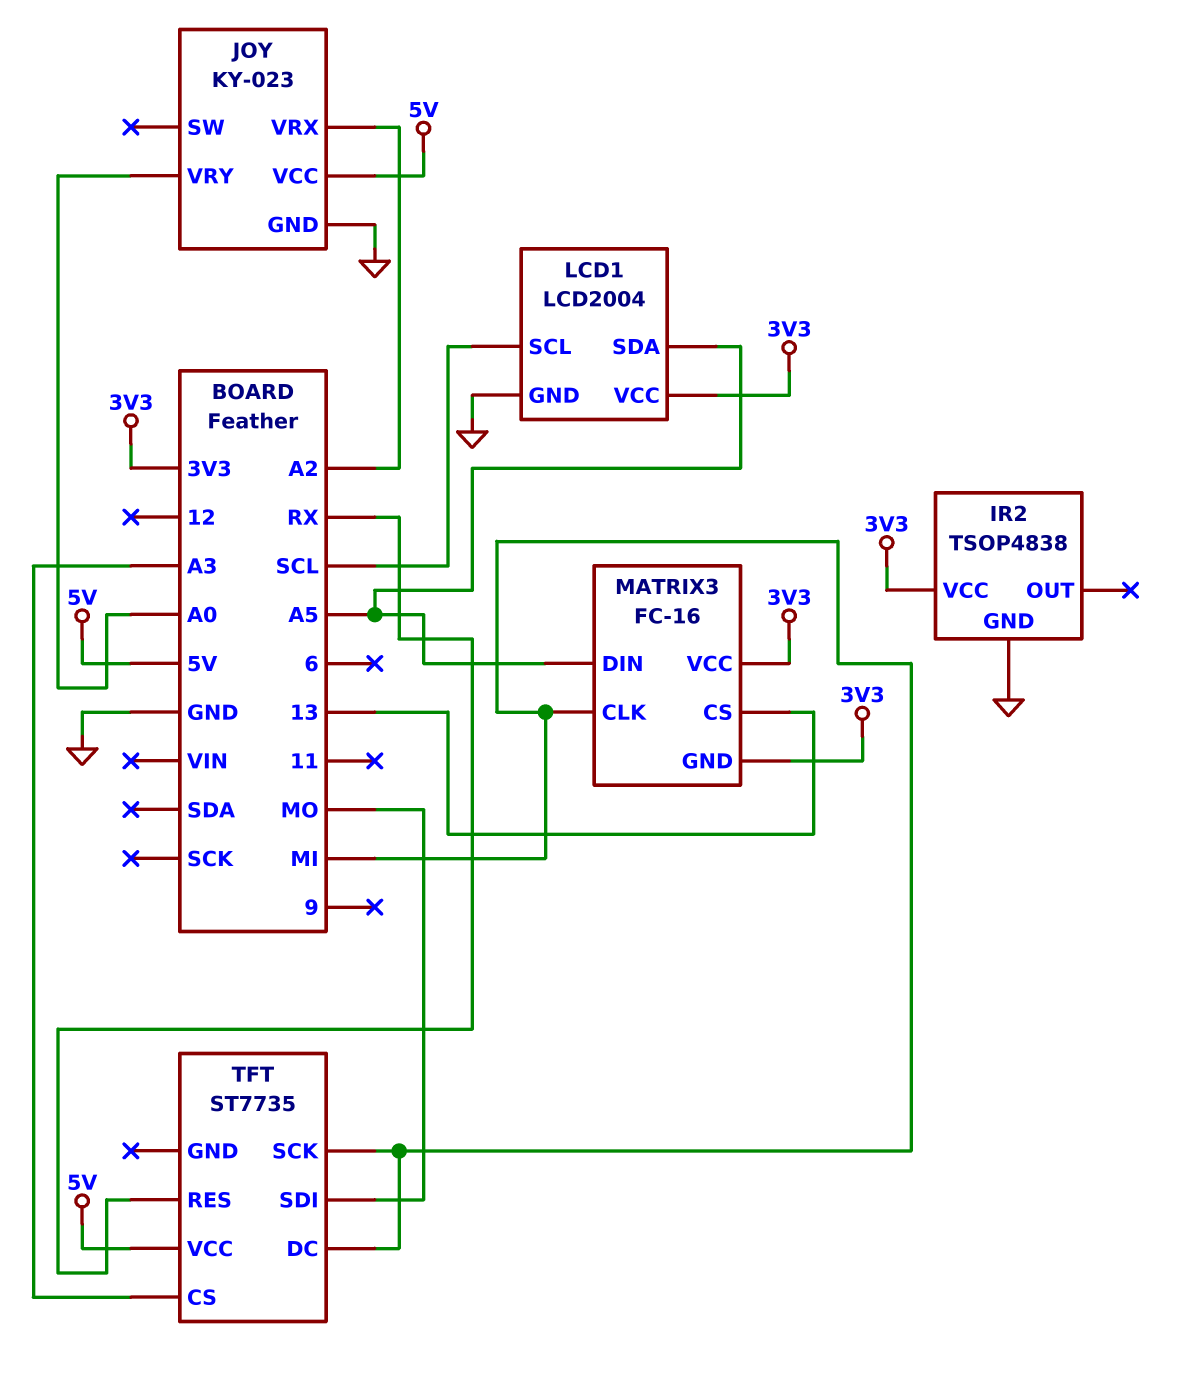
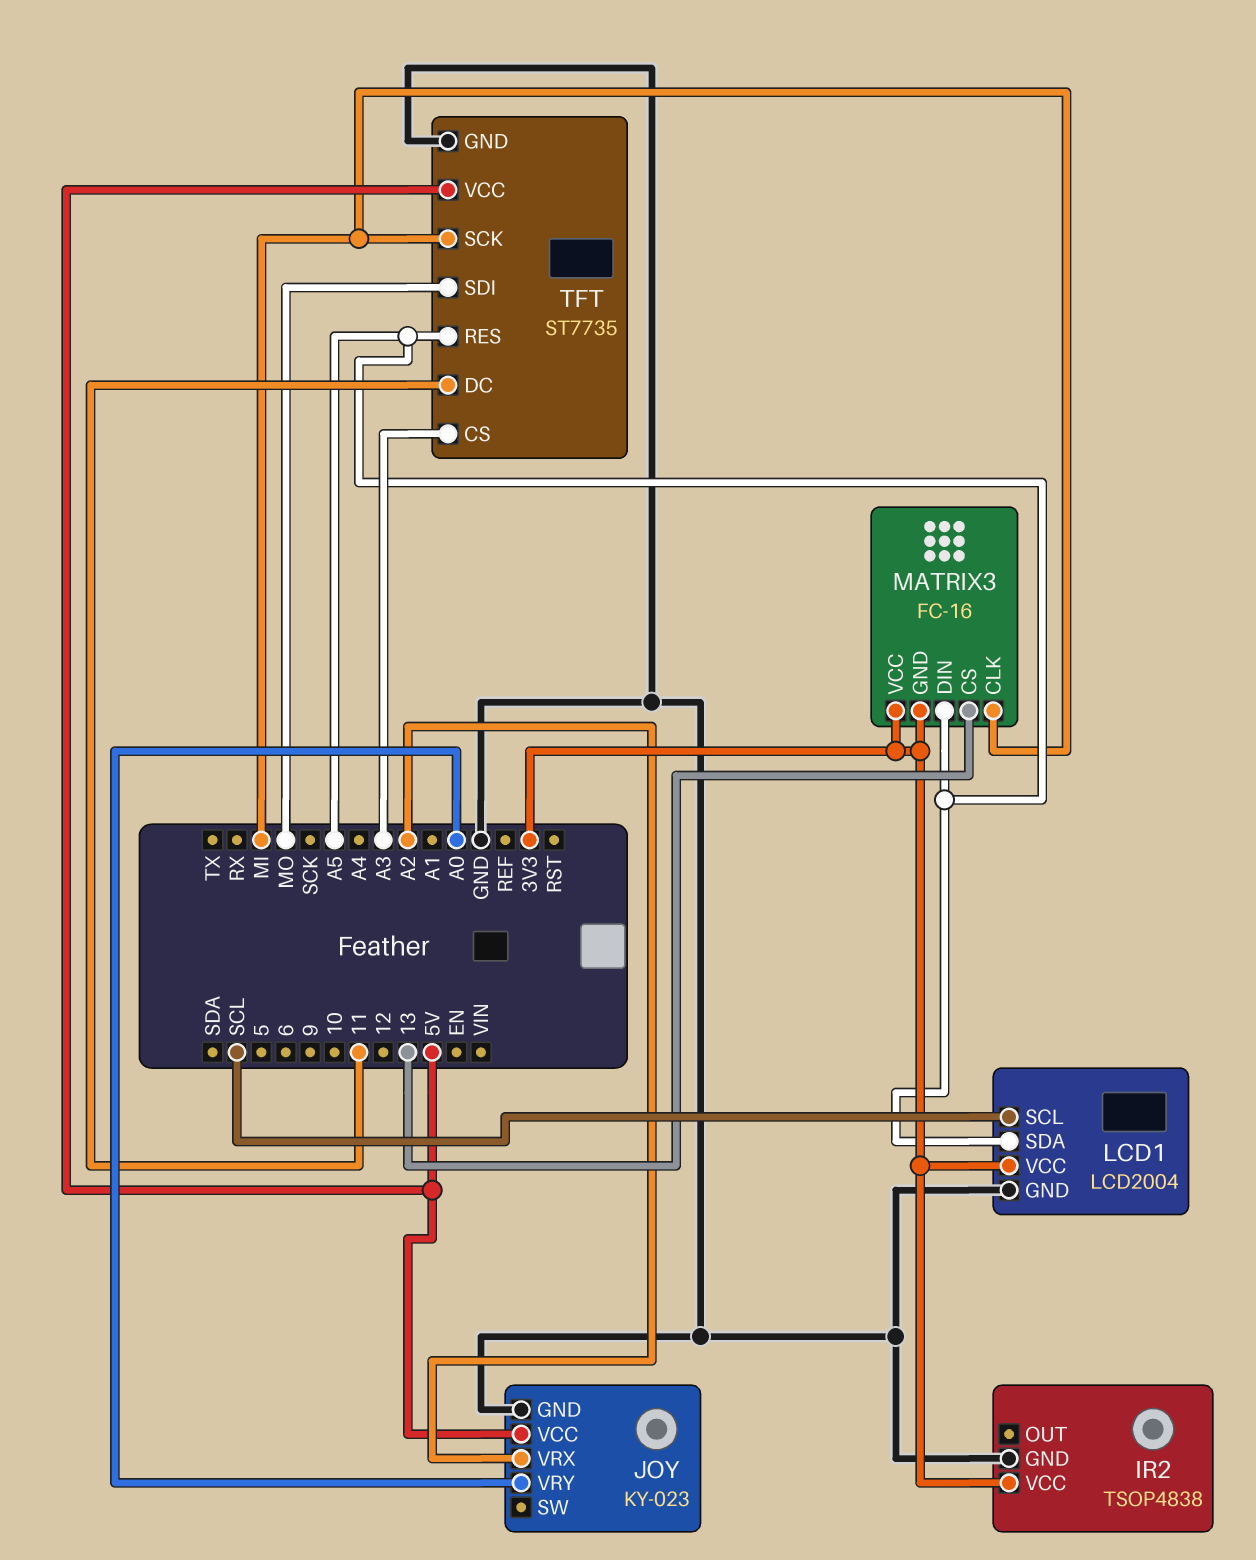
TFT pin DC: MI -> 11
TFT pin GND: none -> GND
TFT pin RES: RX -> A5

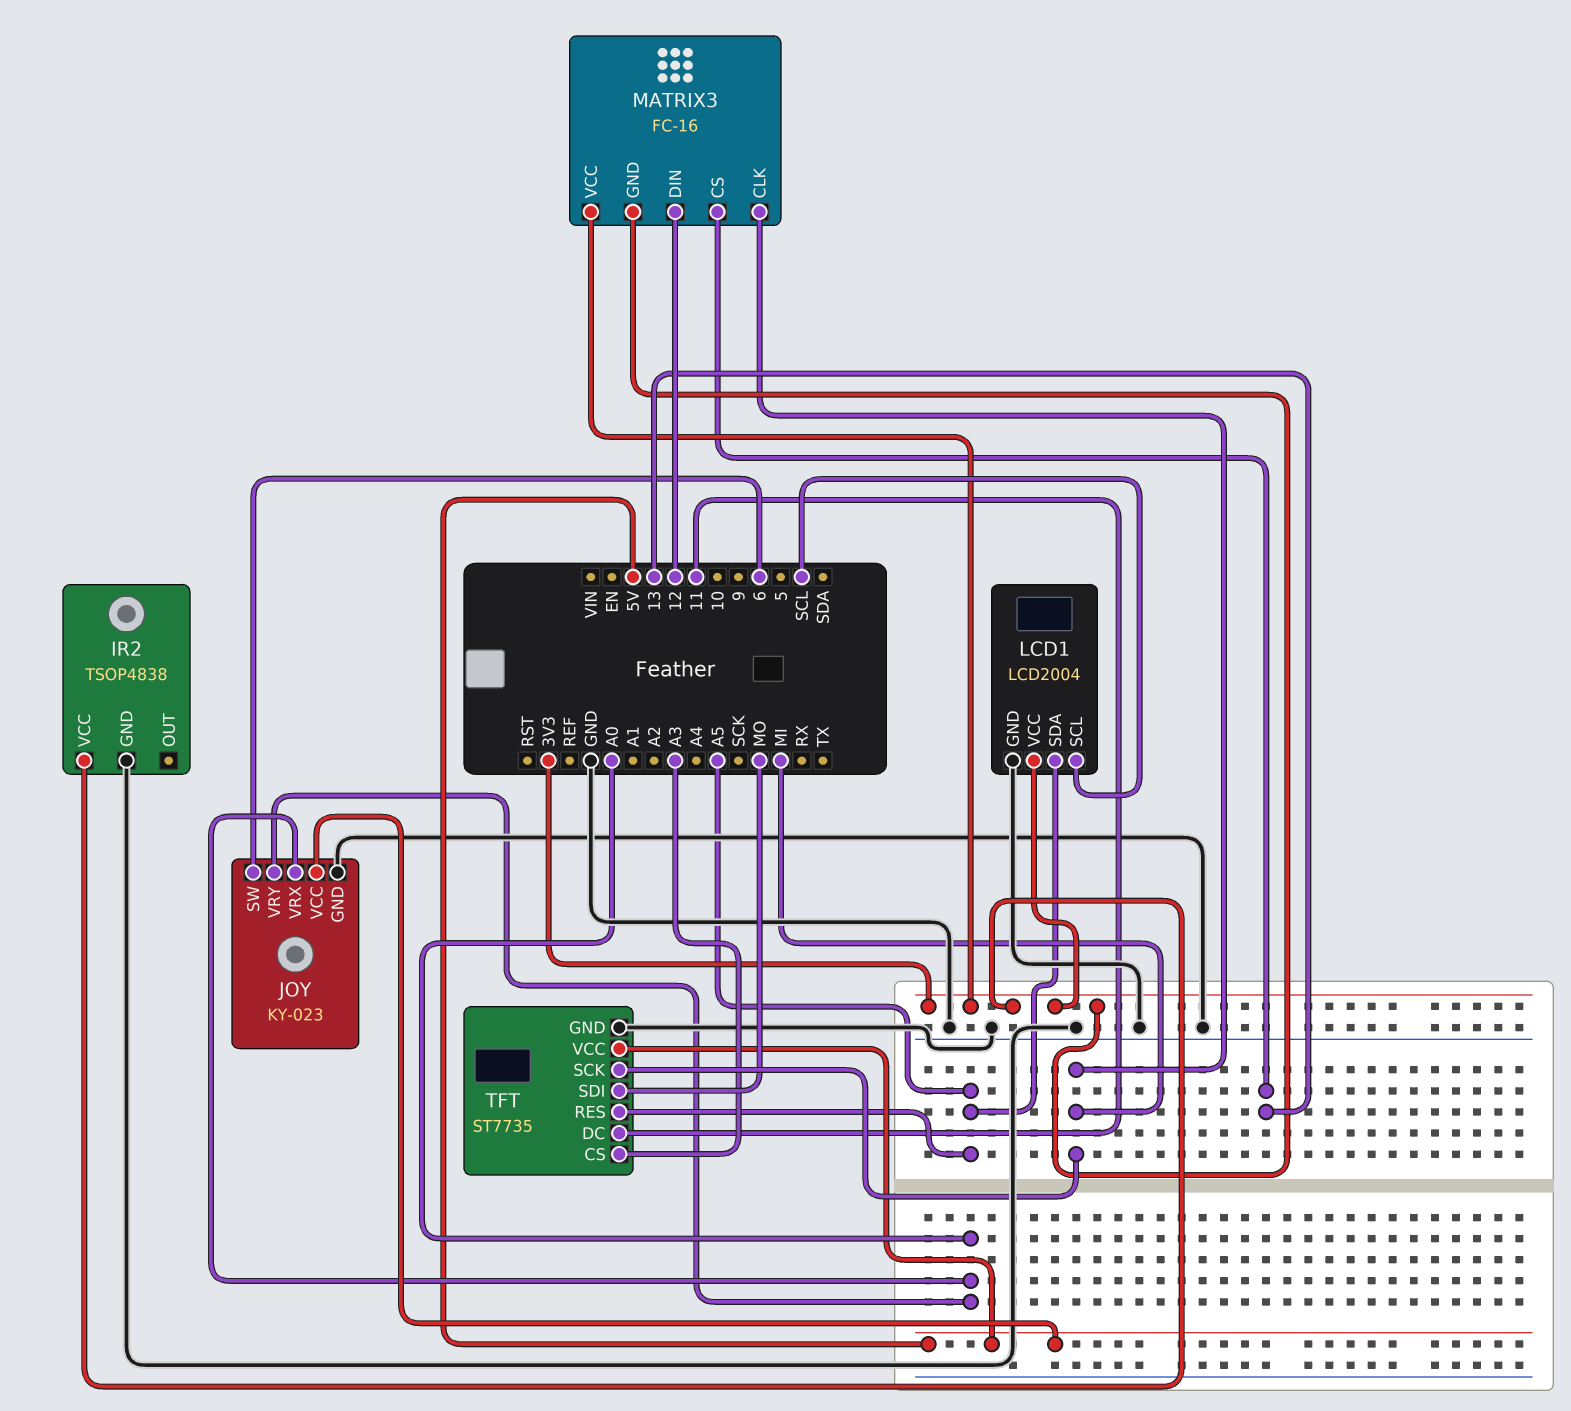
JOY pin SW: none -> 6
JOY pin VRX: A2 -> A0
MATRIX3 pin DIN: A5 -> 12

